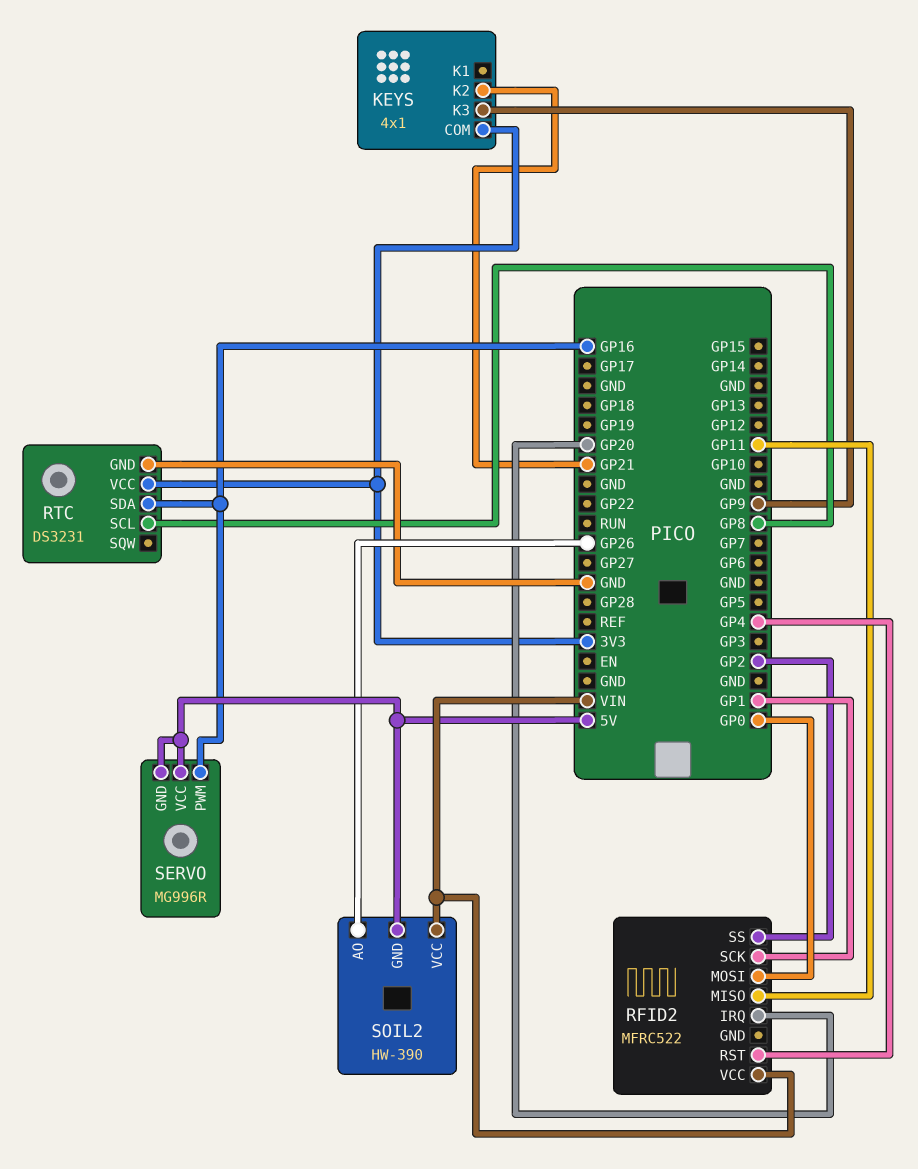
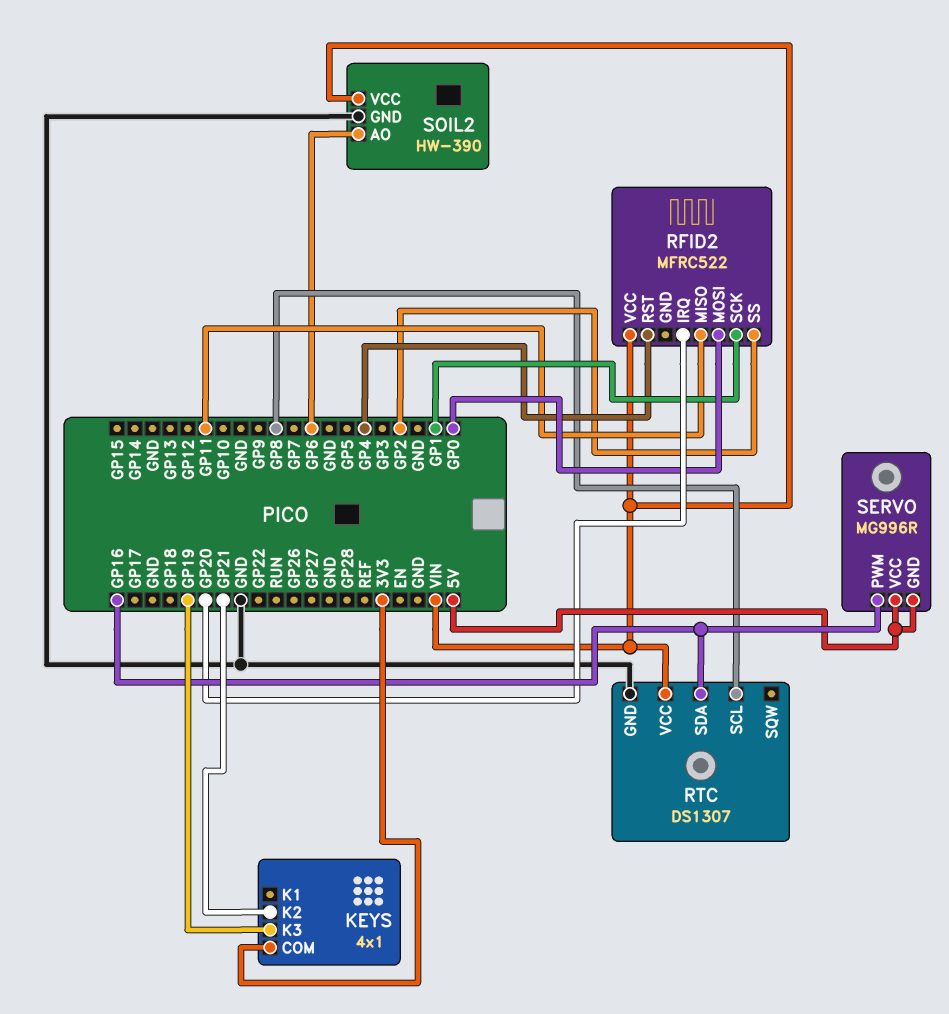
KEYS pin K3: GP9 -> GP19
RTC: DS3231 -> DS1307
RTC pin VCC: 3V3 -> VIN
SOIL2 pin AO: GP26 -> GP6
SOIL2 pin GND: 5V -> GND

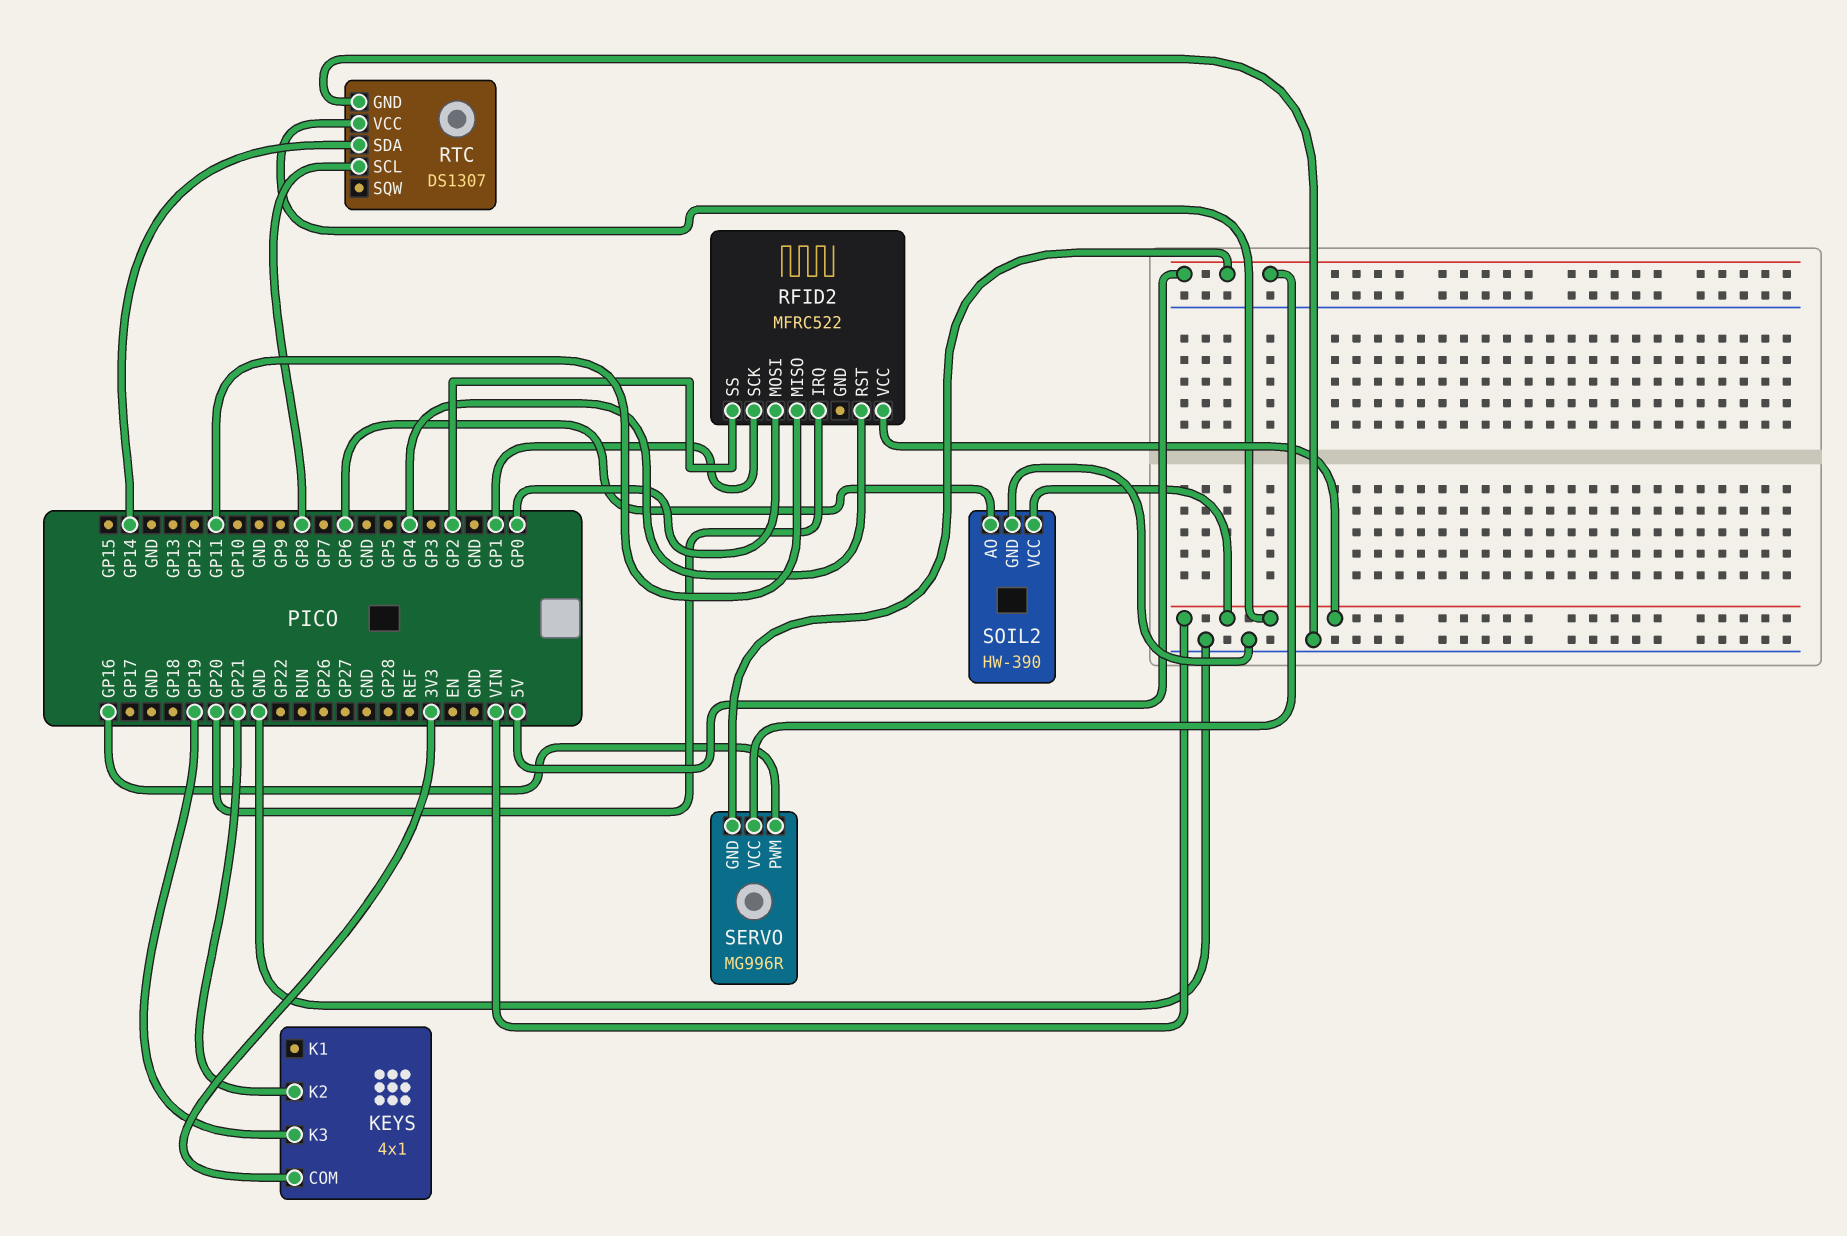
RTC pin SDA: GP16 -> GP14

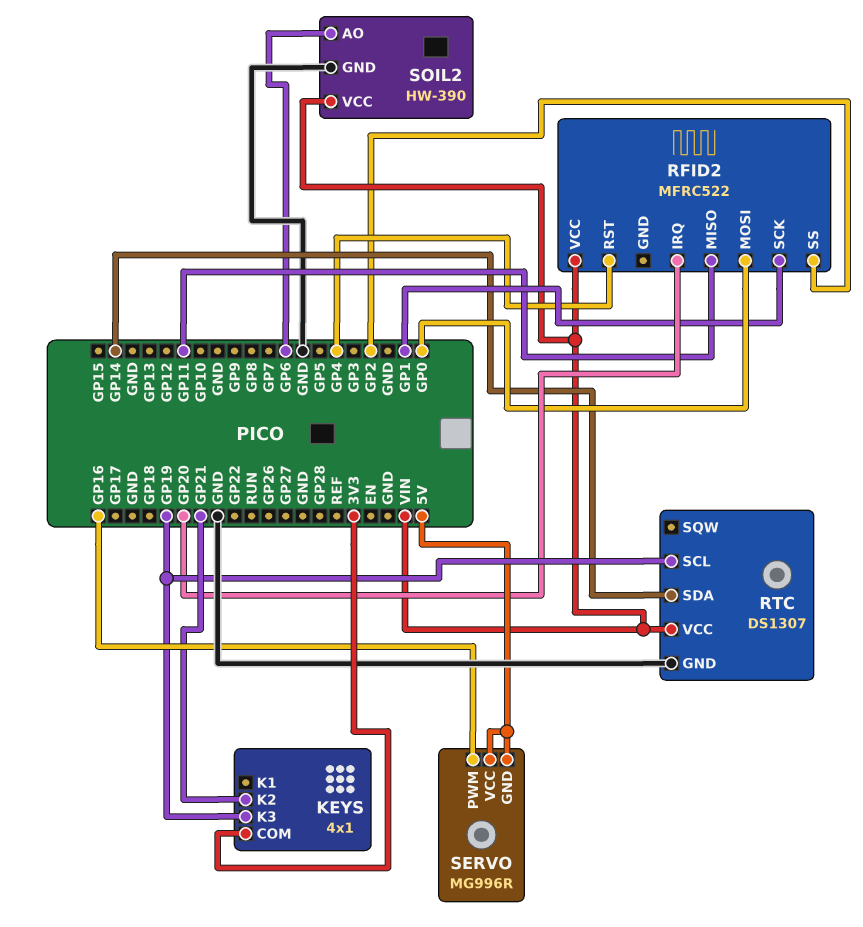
RTC pin SCL: GP8 -> GP19

